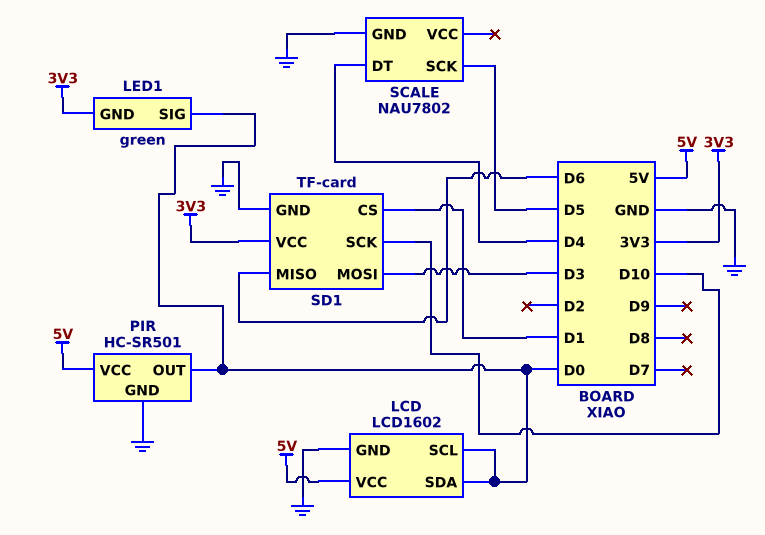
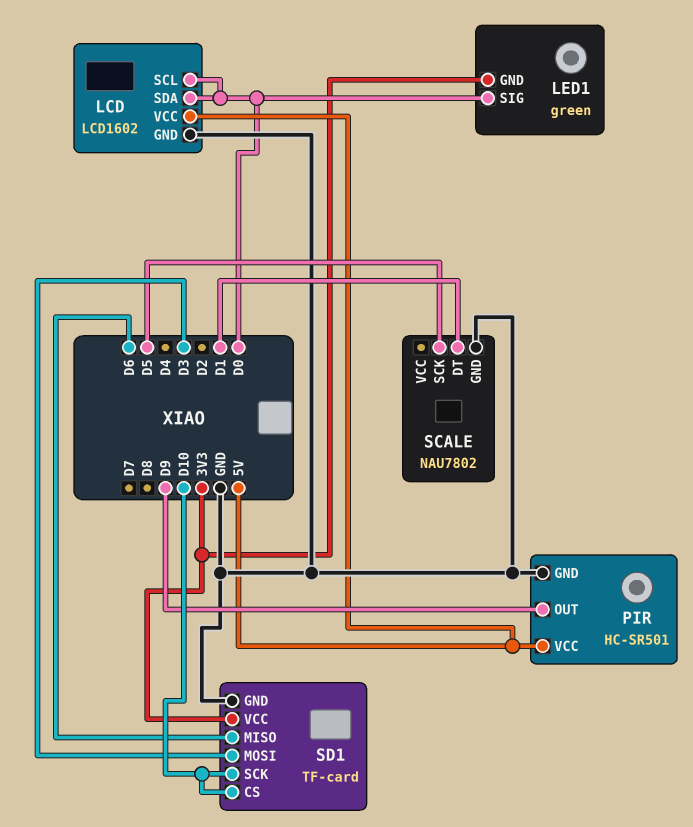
PIR pin OUT: D0 -> D9
SCALE pin DT: D4 -> D1
SD1 pin CS: D1 -> D10

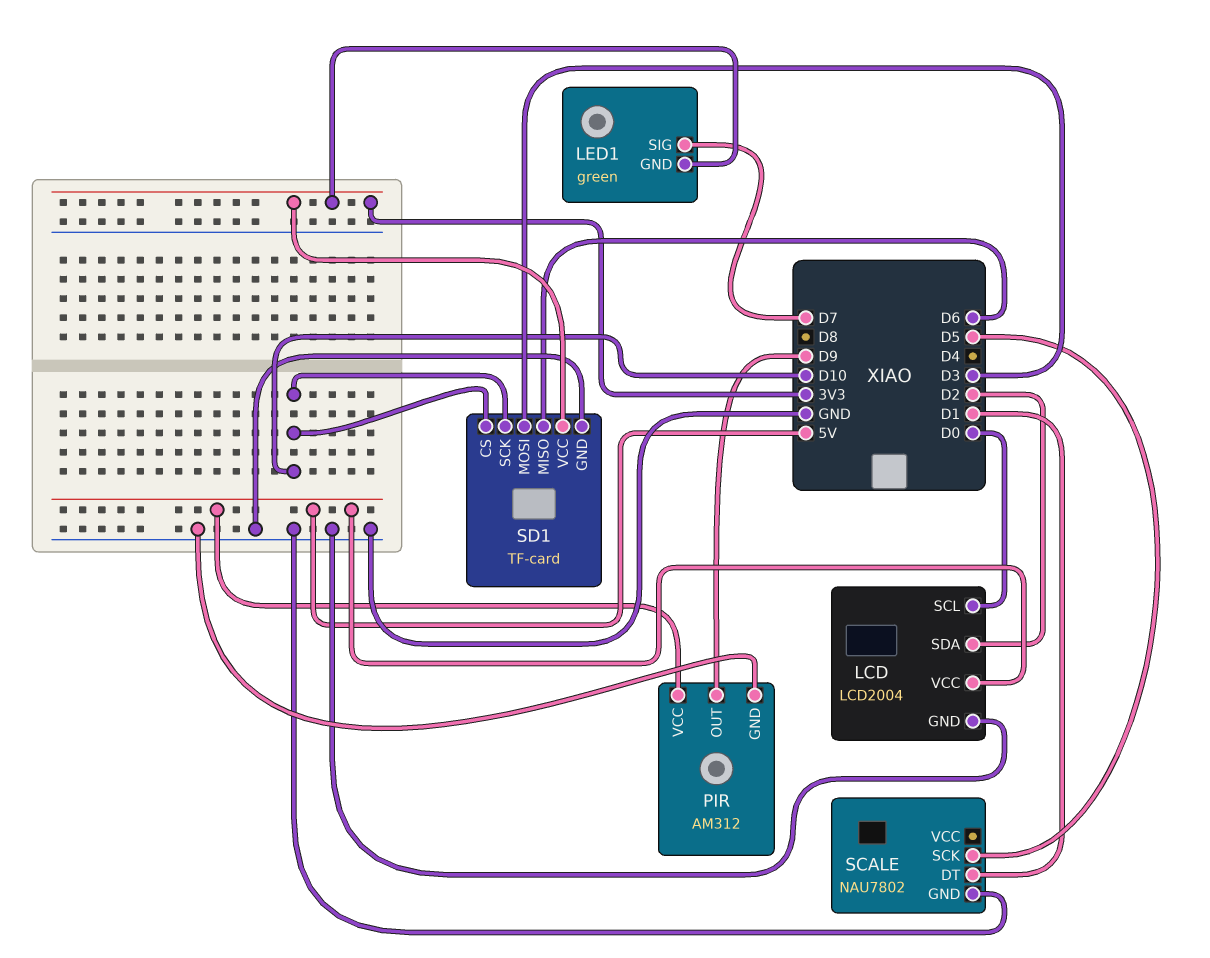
LCD: LCD1602 -> LCD2004
LCD pin SDA: D0 -> D2
LED1 pin SIG: D0 -> D7
PIR: HC-SR501 -> AM312

